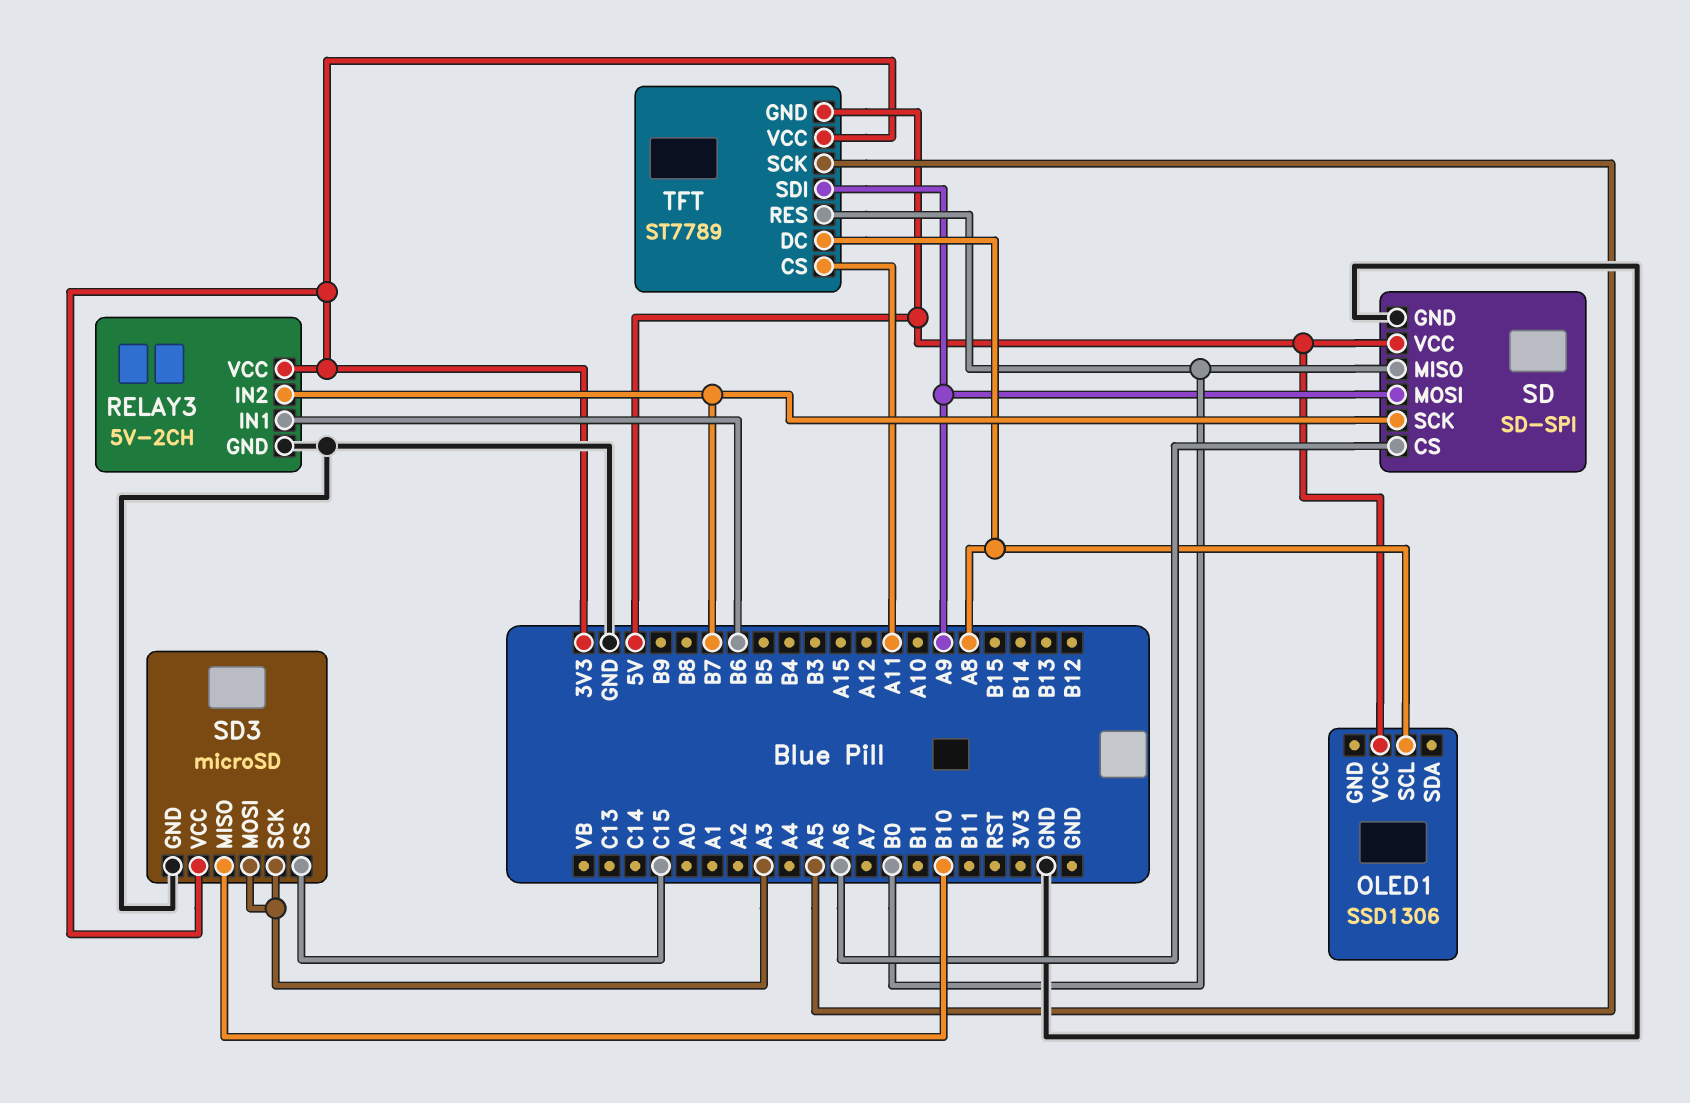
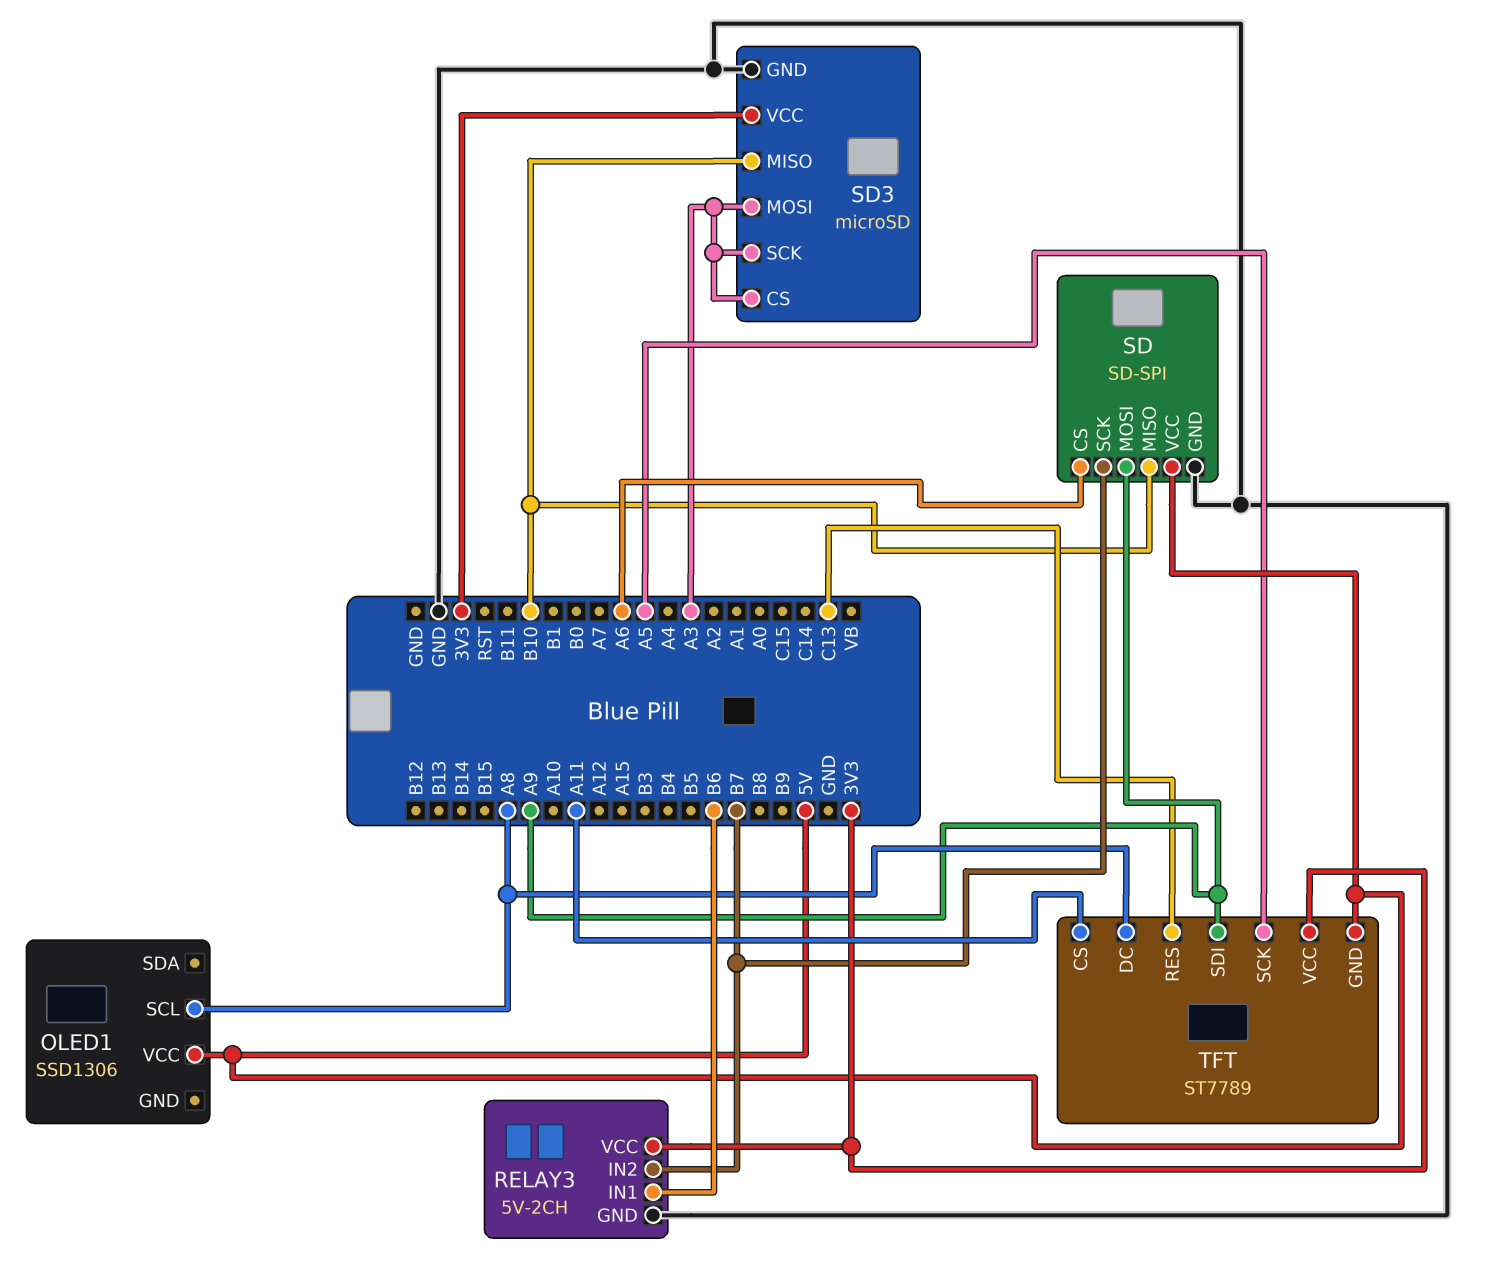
SD pin MISO: B0 -> B10
SD3 pin CS: C15 -> A3
TFT pin RES: B0 -> C13

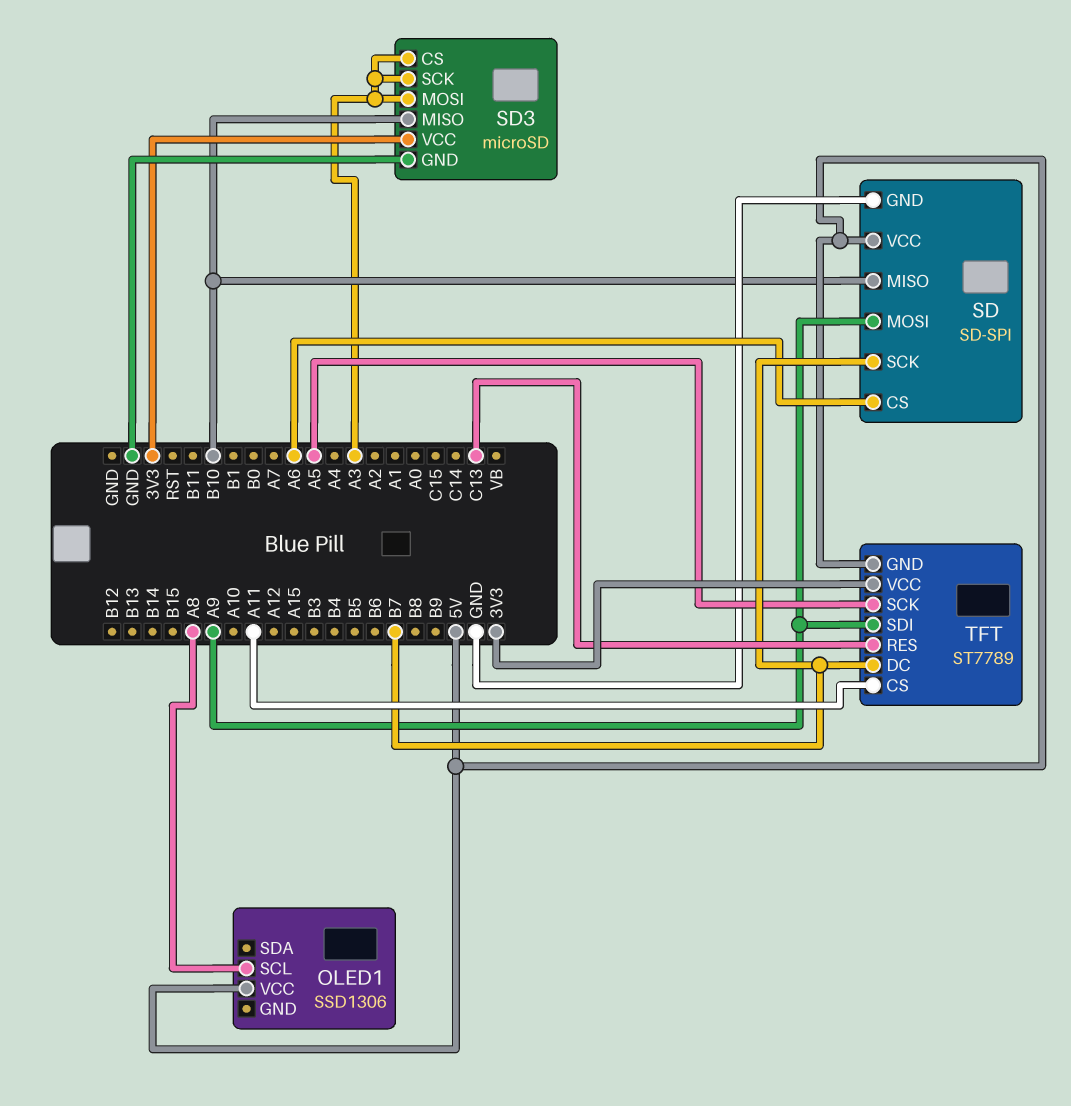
RELAY3: 5V-2CH -> none
RELAY3 pin GND: GND -> none
RELAY3 pin IN1: B6 -> none
RELAY3 pin IN2: B7 -> none
RELAY3 pin VCC: 3V3 -> none
TFT pin DC: A8 -> B7

